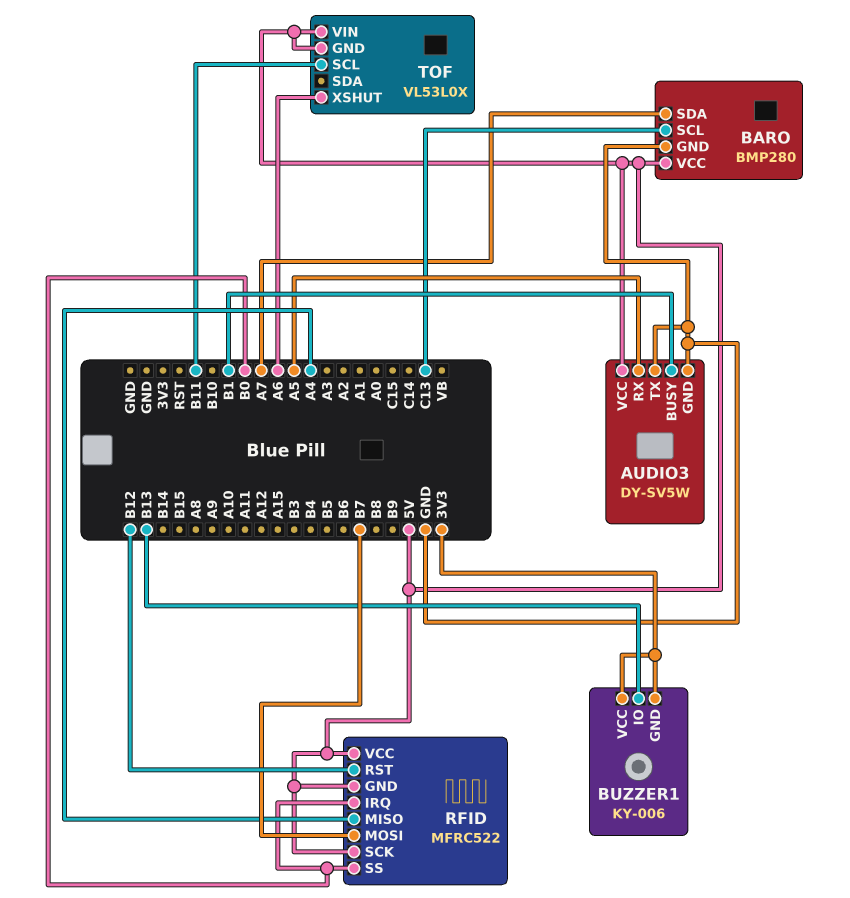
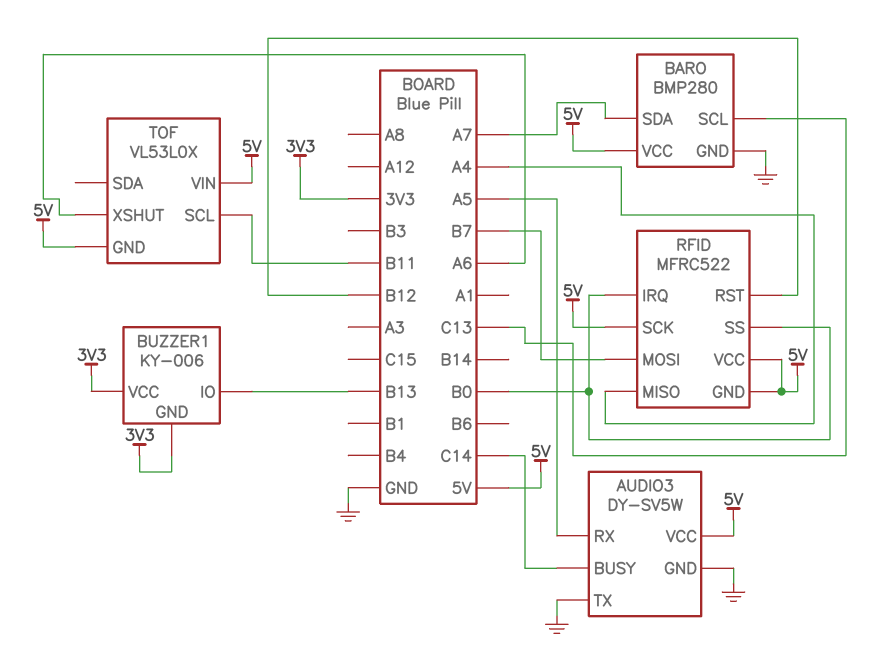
AUDIO3 pin BUSY: B1 -> C14

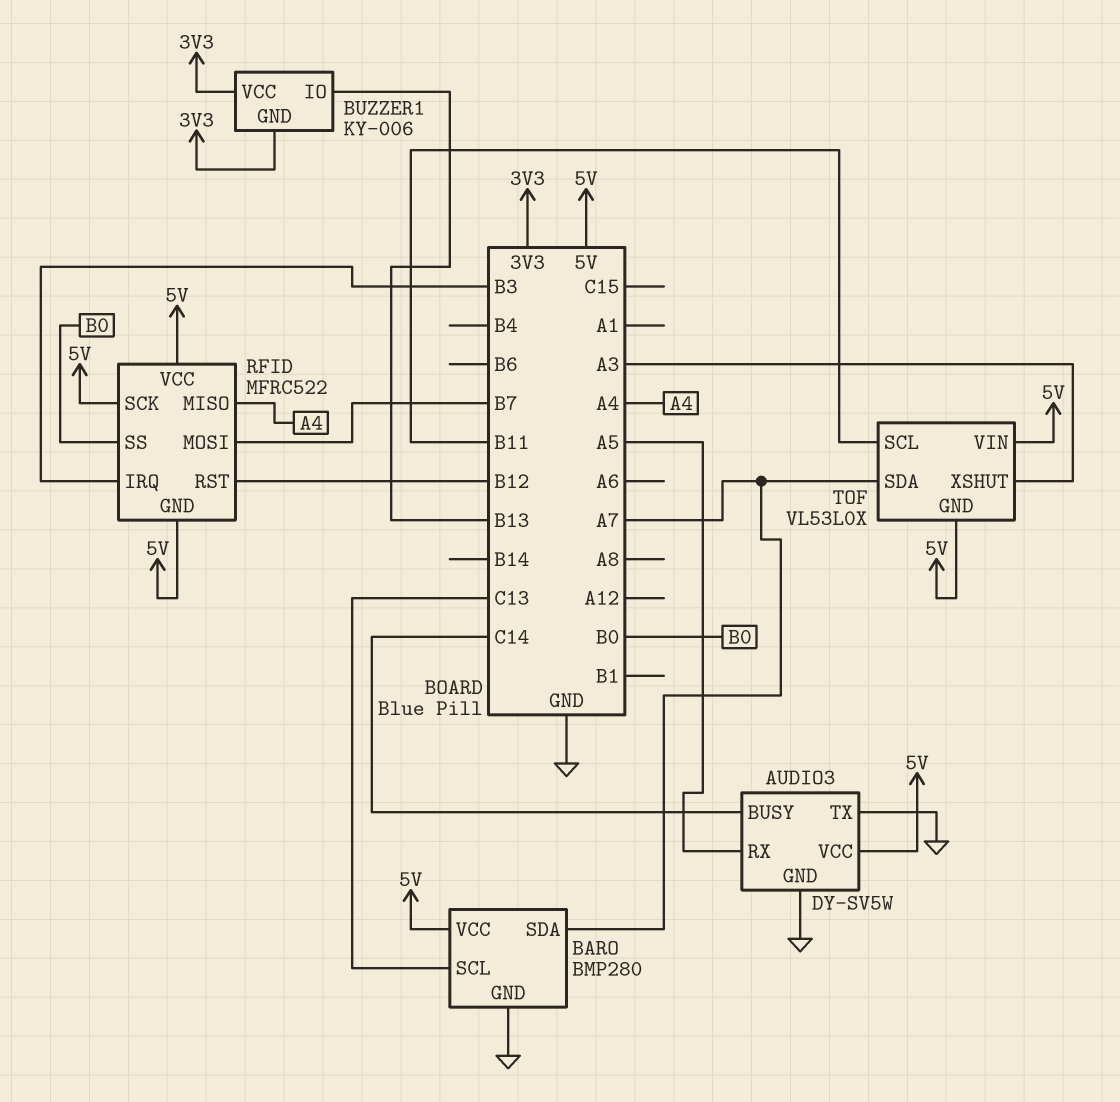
RFID pin IRQ: B0 -> B3
TOF pin SDA: none -> A7
TOF pin XSHUT: A6 -> A3

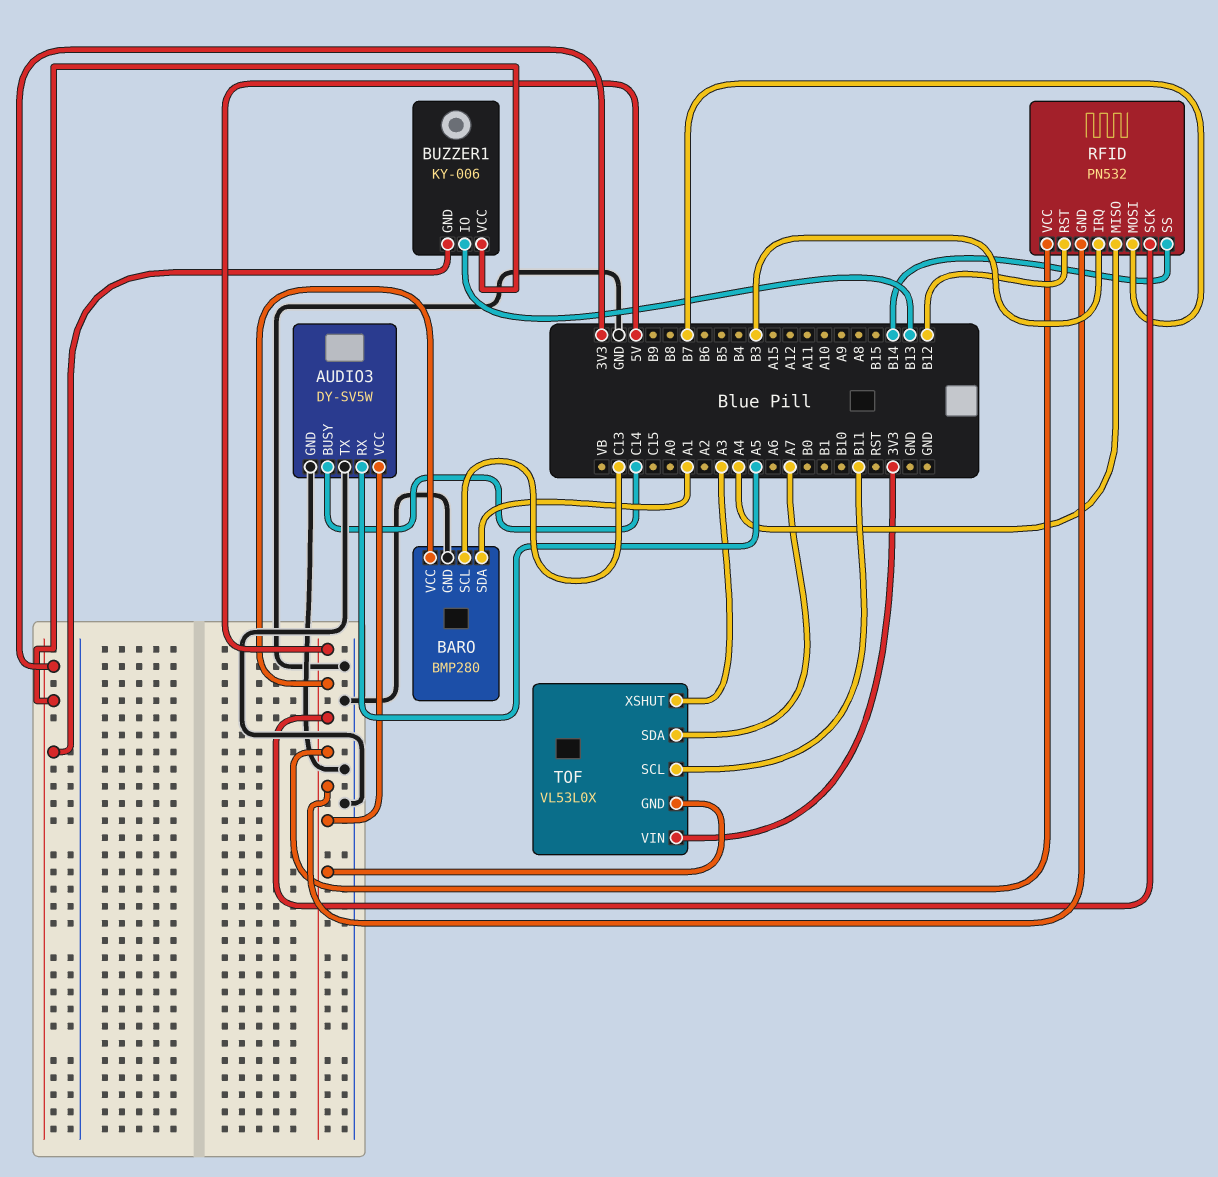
BARO pin SDA: A7 -> A1
RFID: MFRC522 -> PN532
RFID pin SS: B0 -> B14
TOF pin VIN: 5V -> 3V3

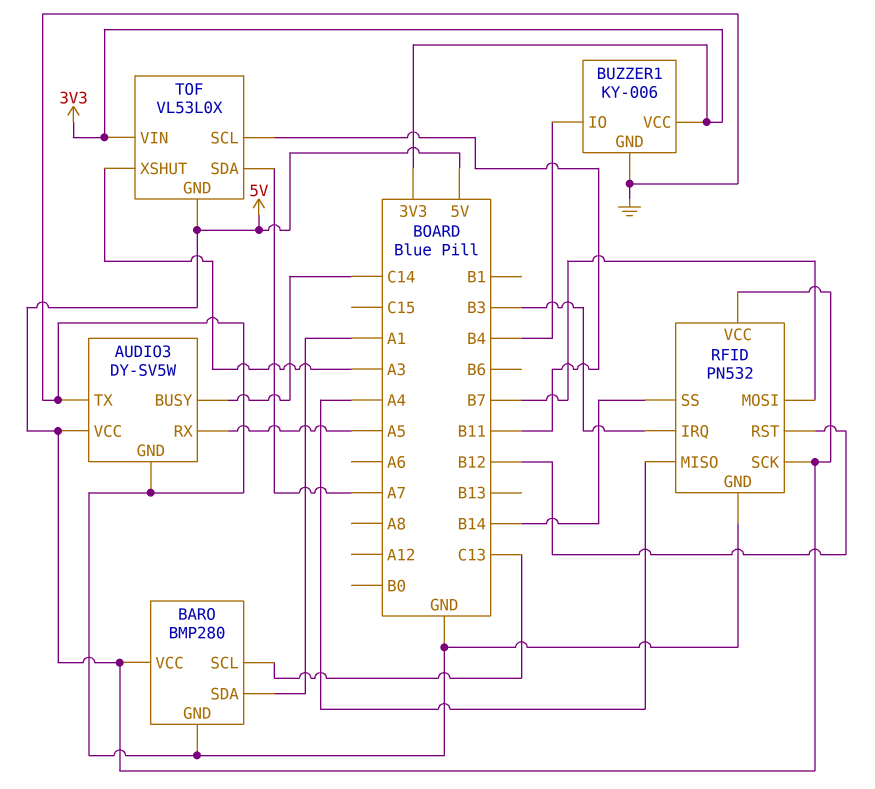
BUZZER1 pin GND: 3V3 -> GND
BUZZER1 pin IO: B13 -> B4
RFID pin GND: 5V -> GND

